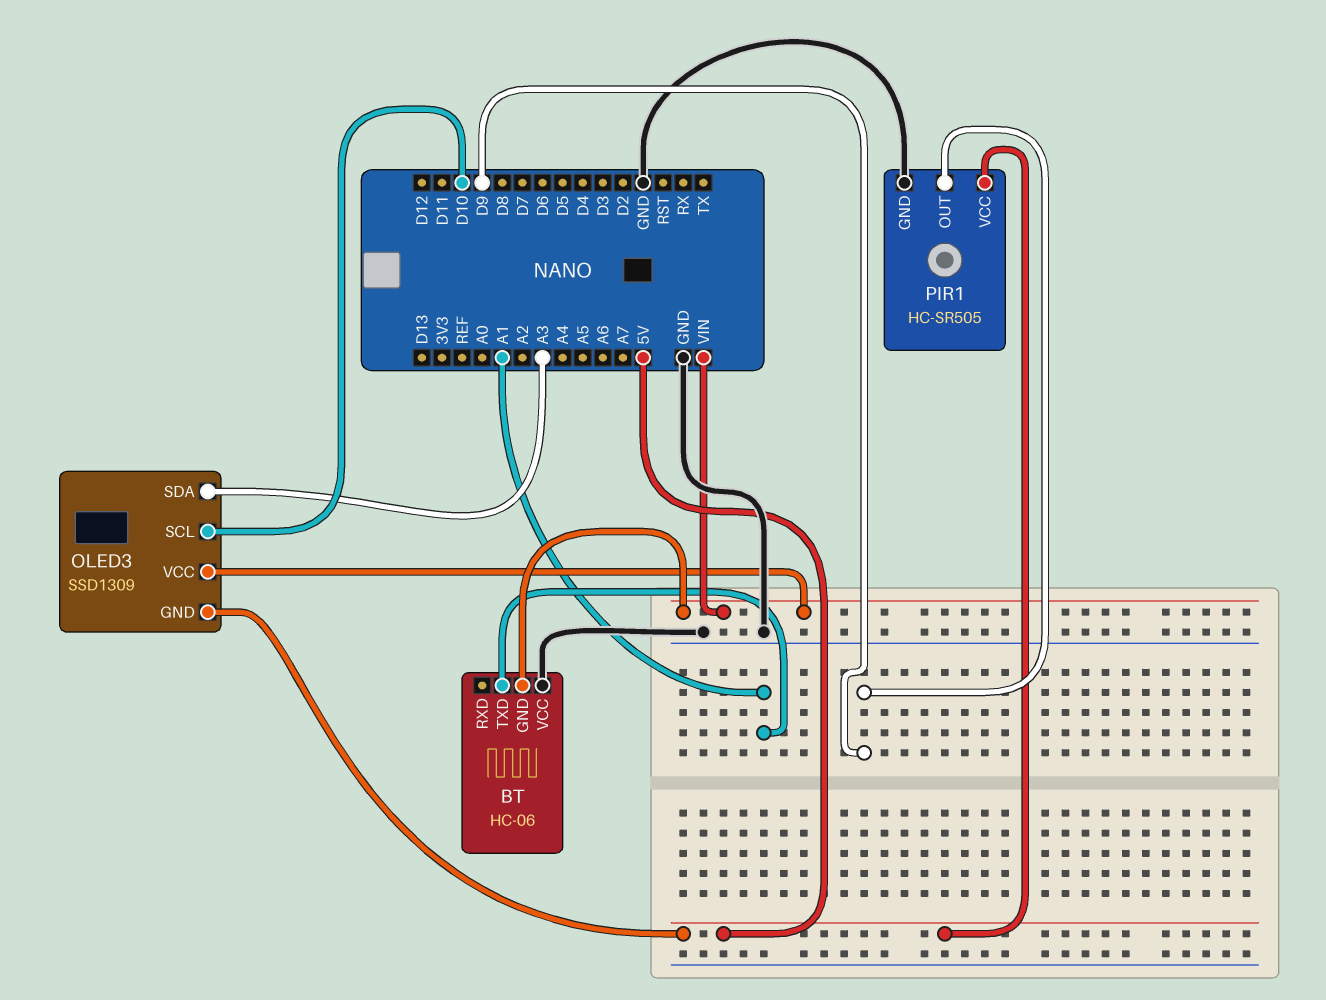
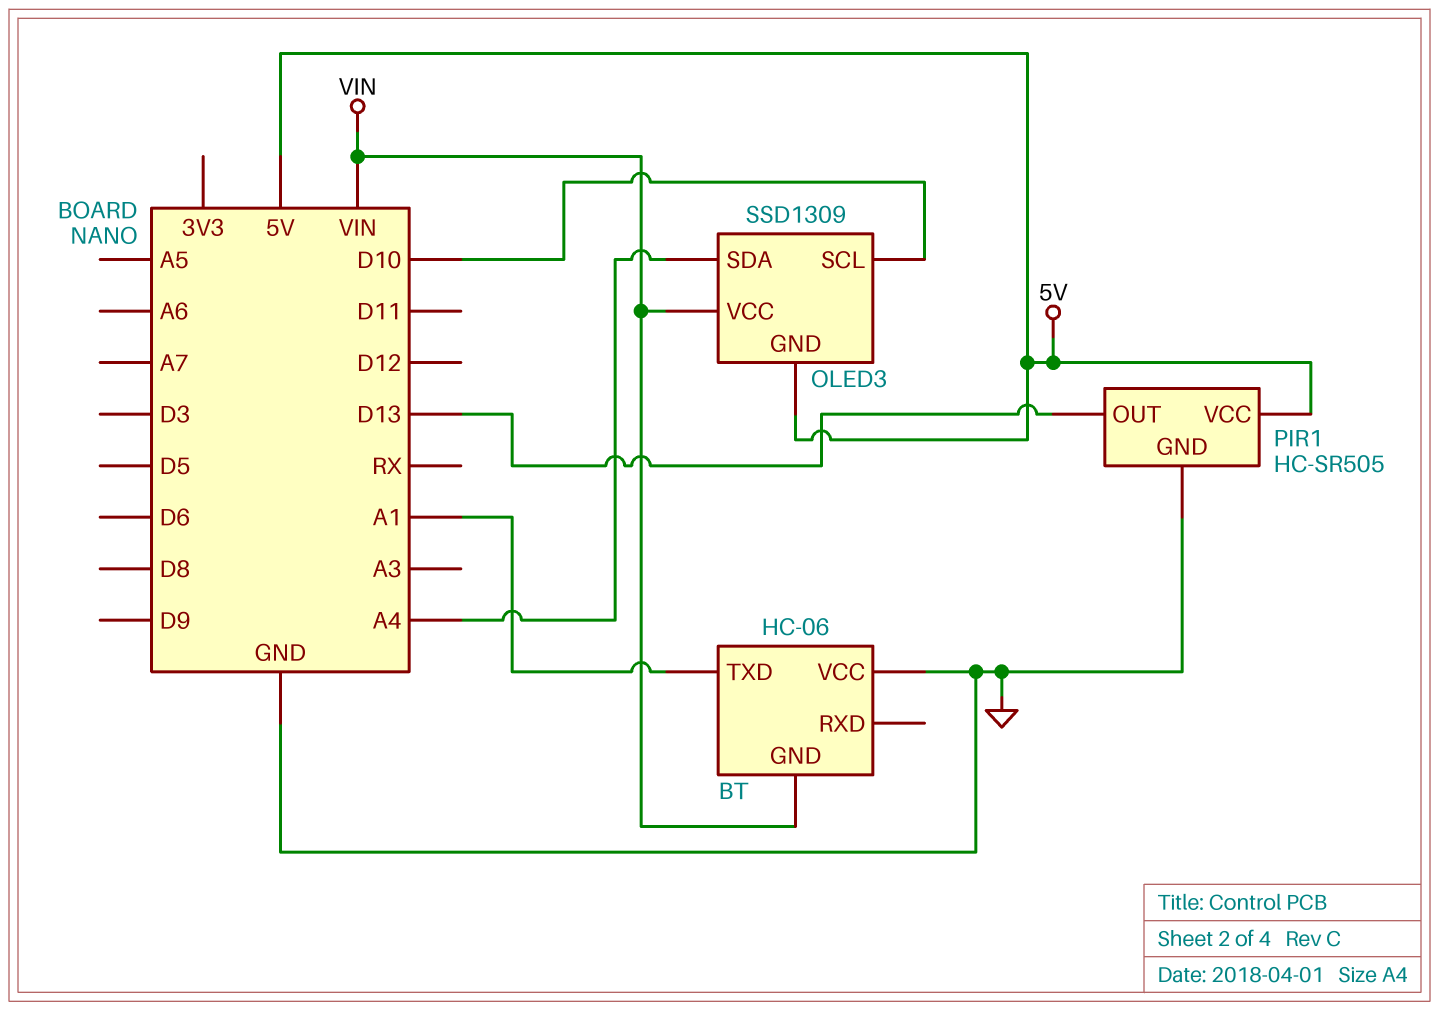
OLED3 pin SDA: A3 -> A4
PIR1 pin OUT: D9 -> D13

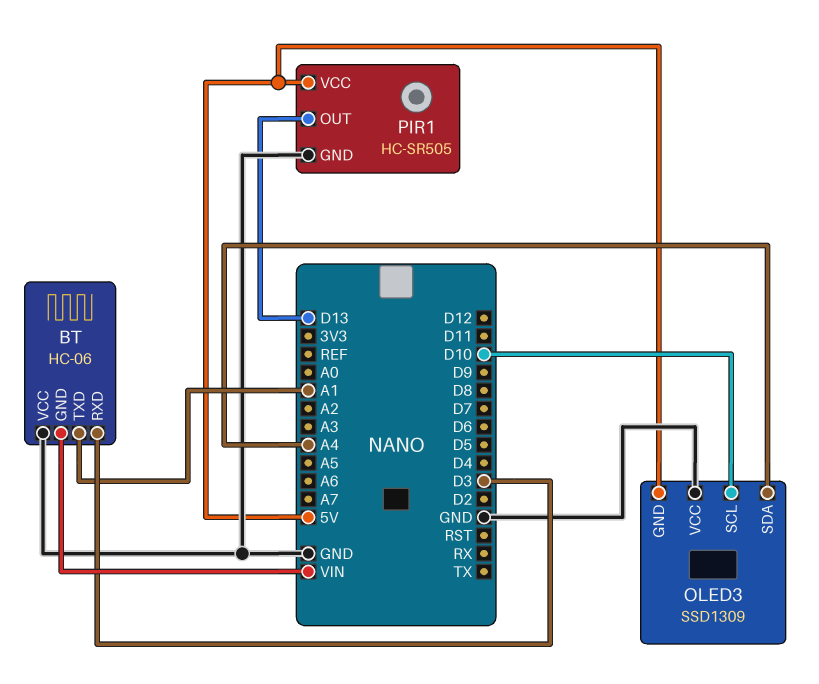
BT pin RXD: none -> D3
OLED3 pin VCC: VIN -> GND

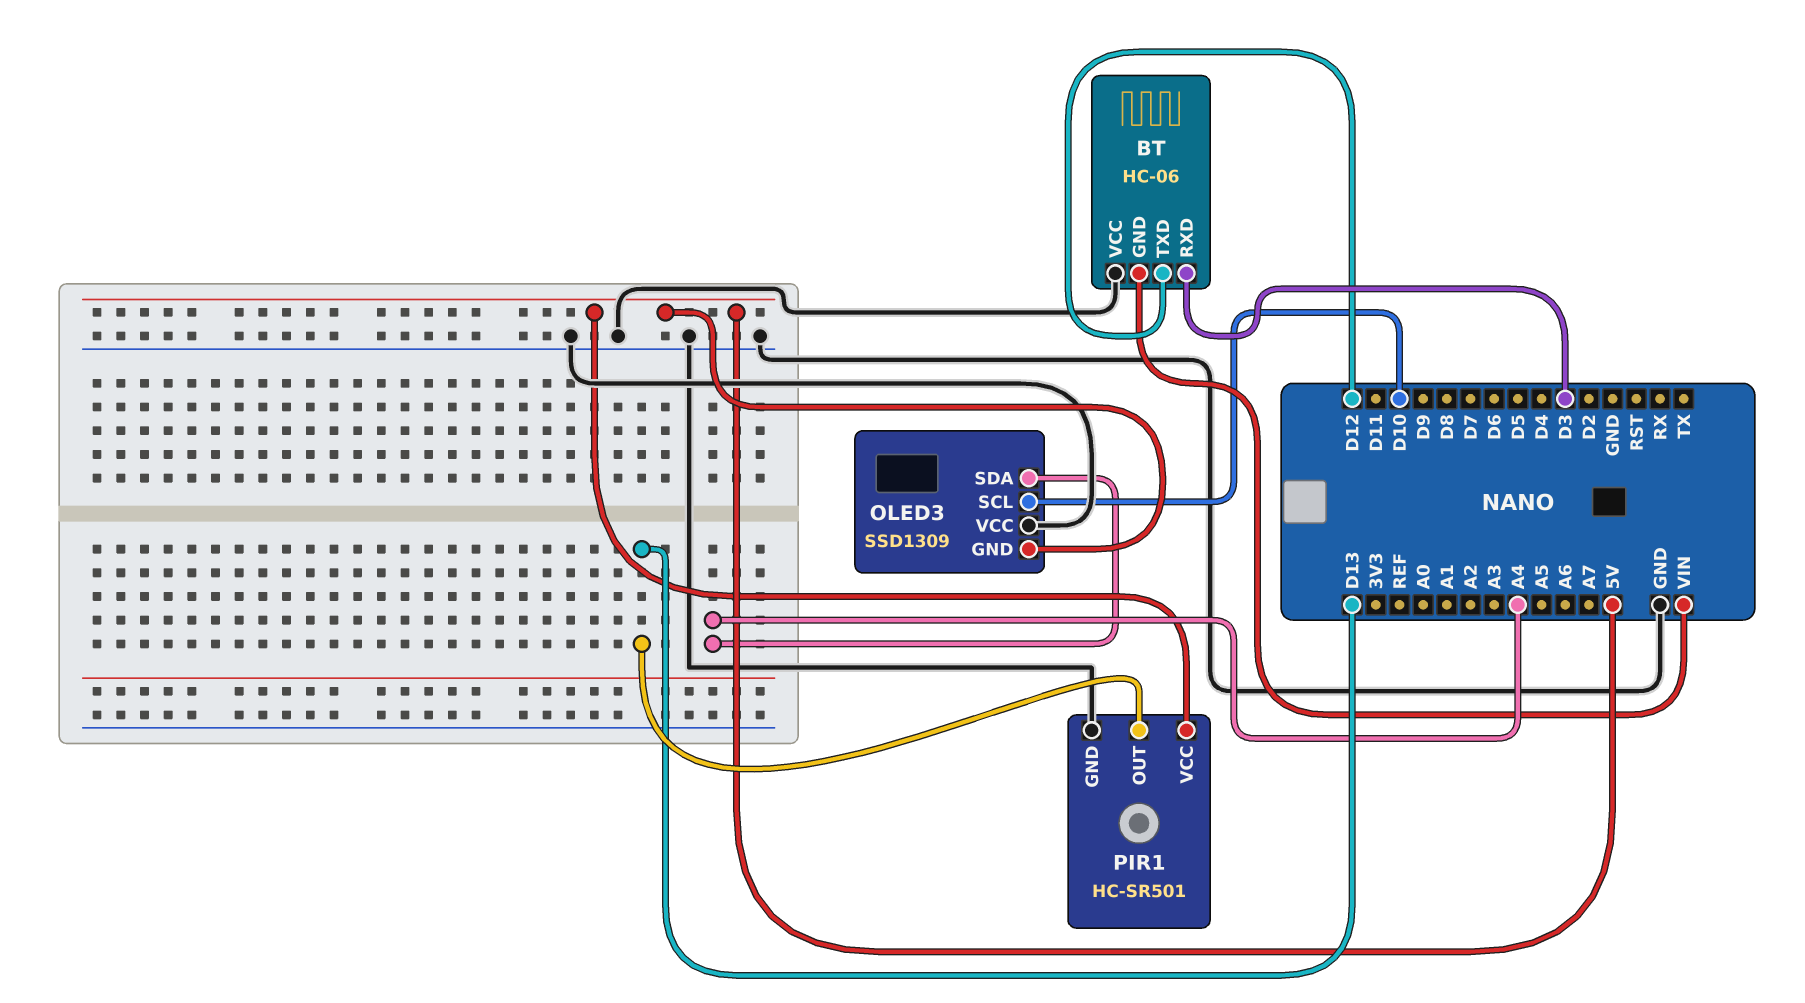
BT pin TXD: A1 -> D12
PIR1: HC-SR505 -> HC-SR501

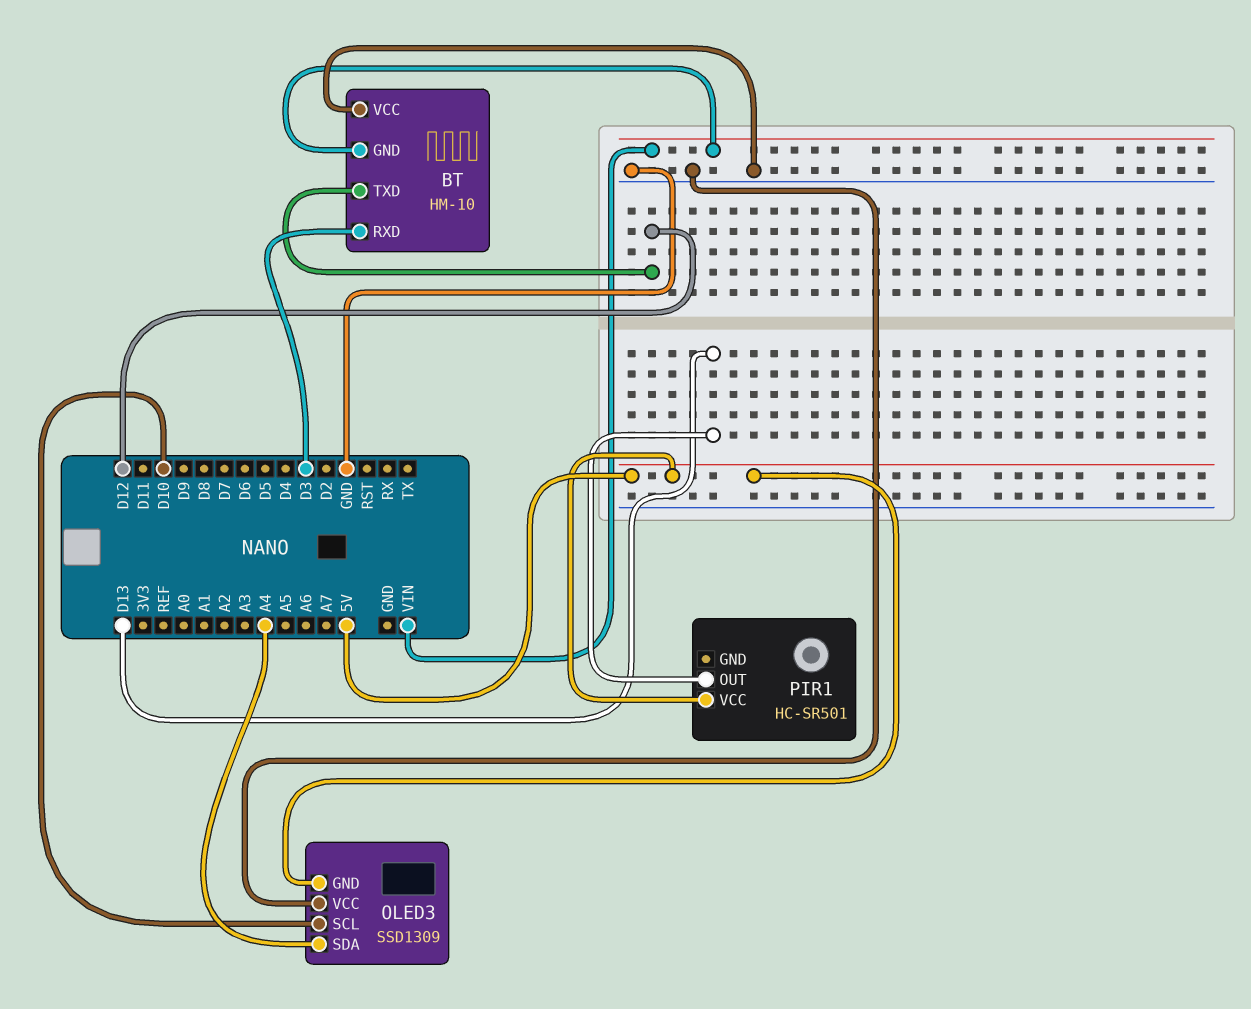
BT: HC-06 -> HM-10
PIR1 pin GND: GND -> none

